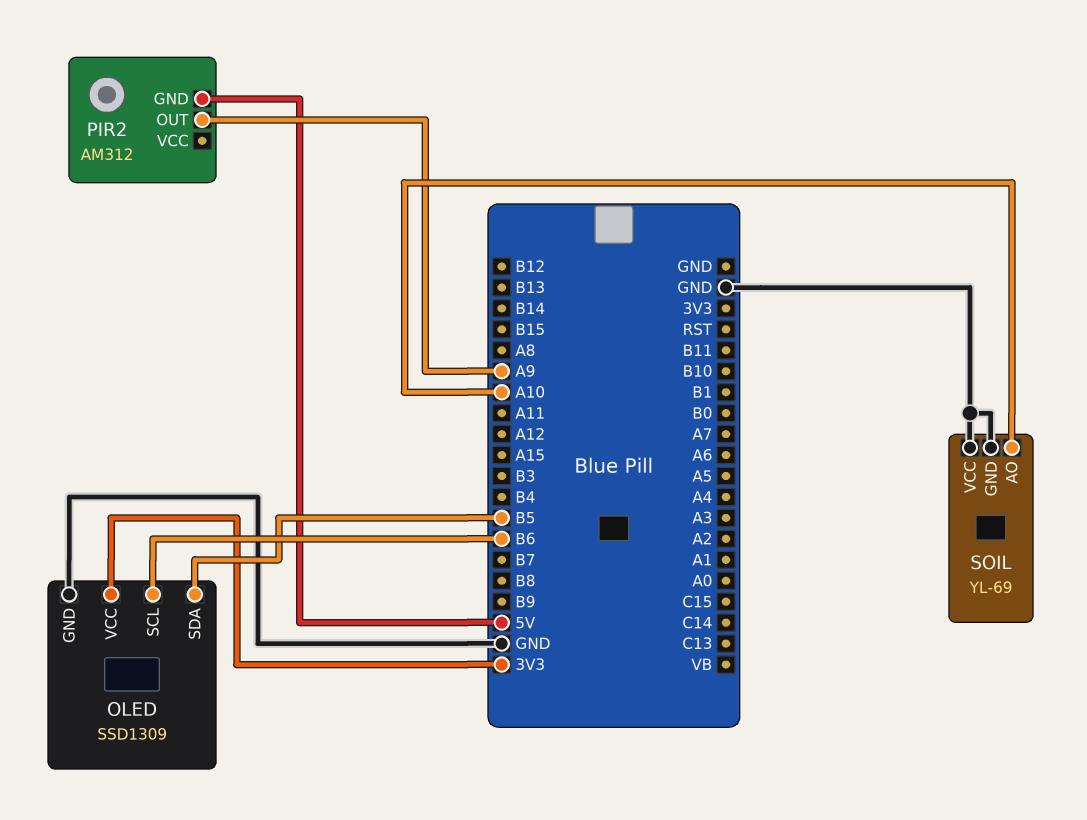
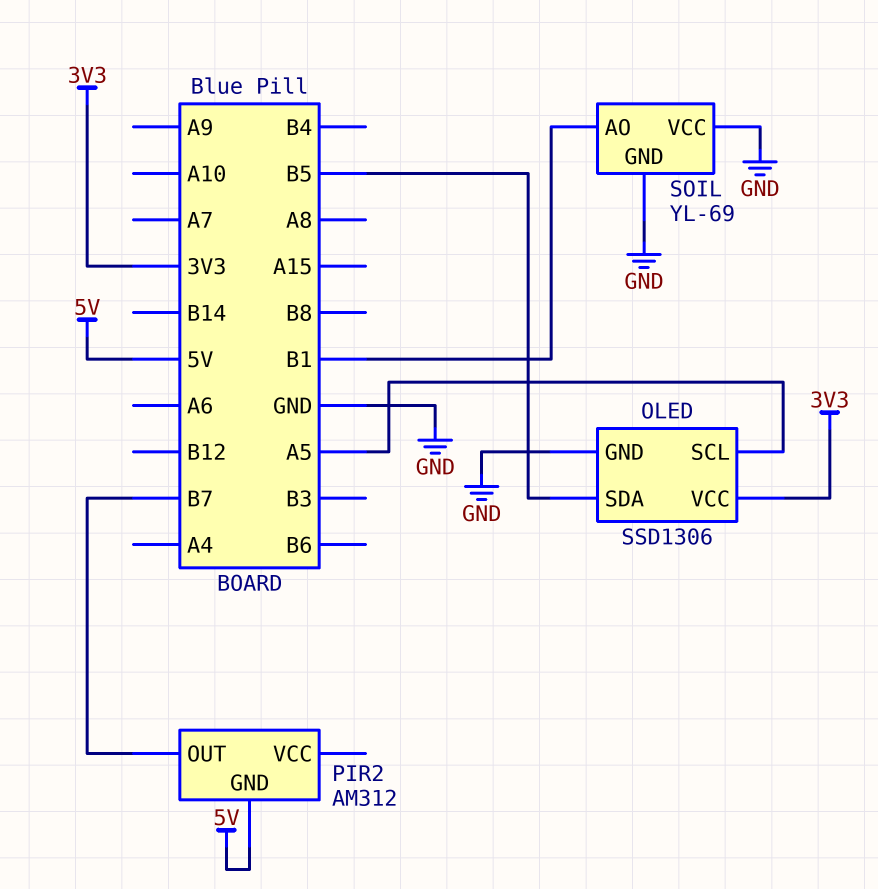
OLED: SSD1309 -> SSD1306
OLED pin SCL: B6 -> A5
PIR2 pin OUT: A9 -> B7
SOIL pin AO: A10 -> B1

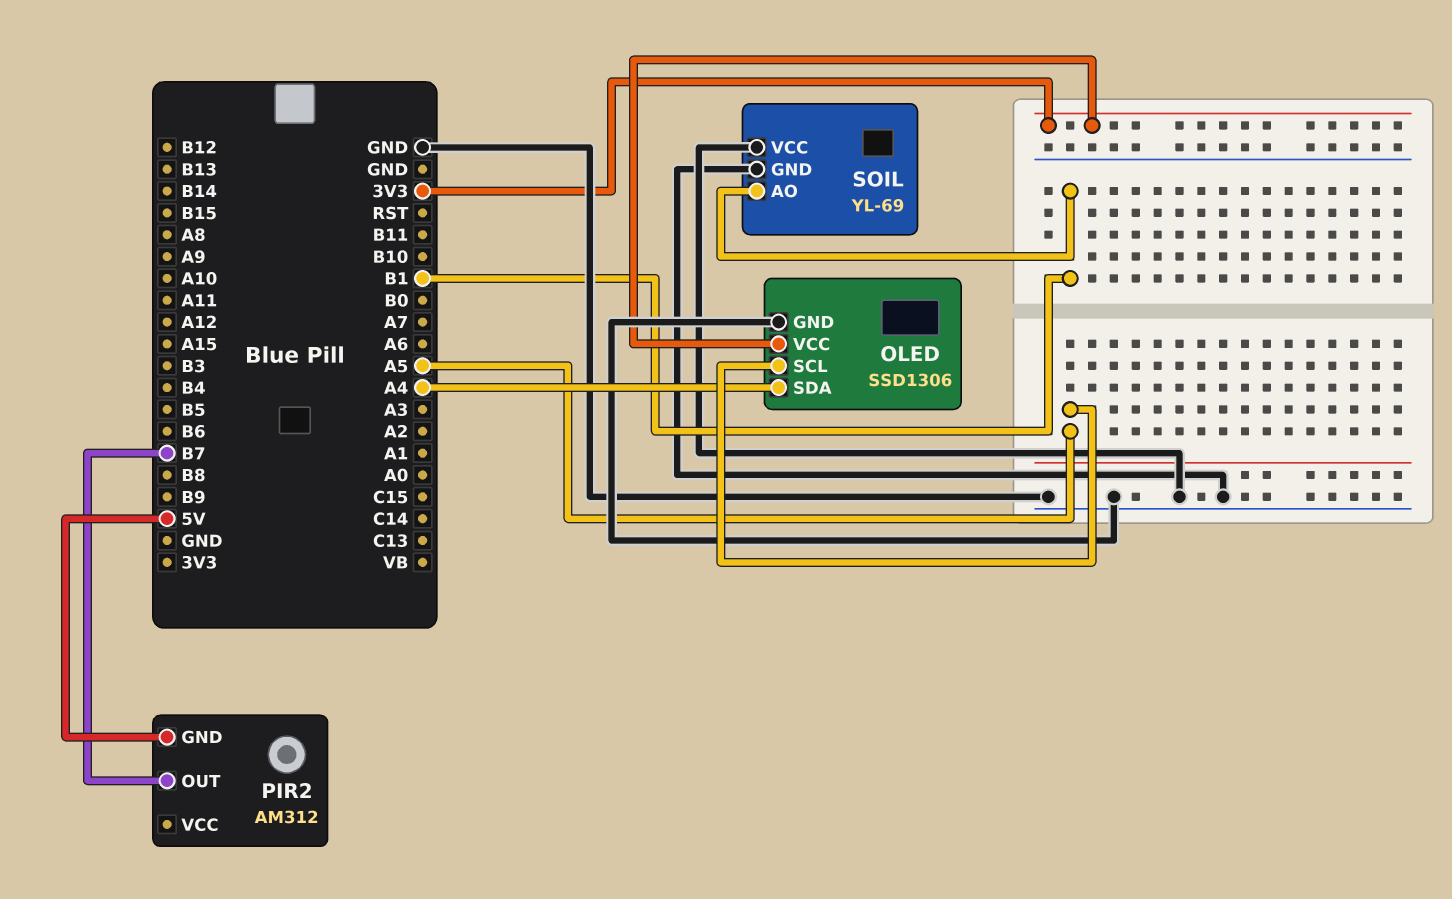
OLED pin SDA: B5 -> A4

